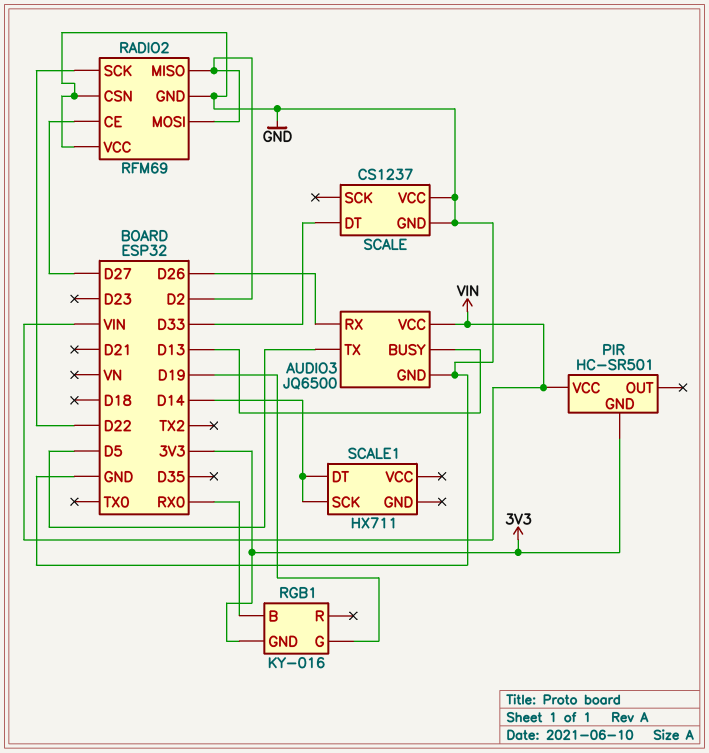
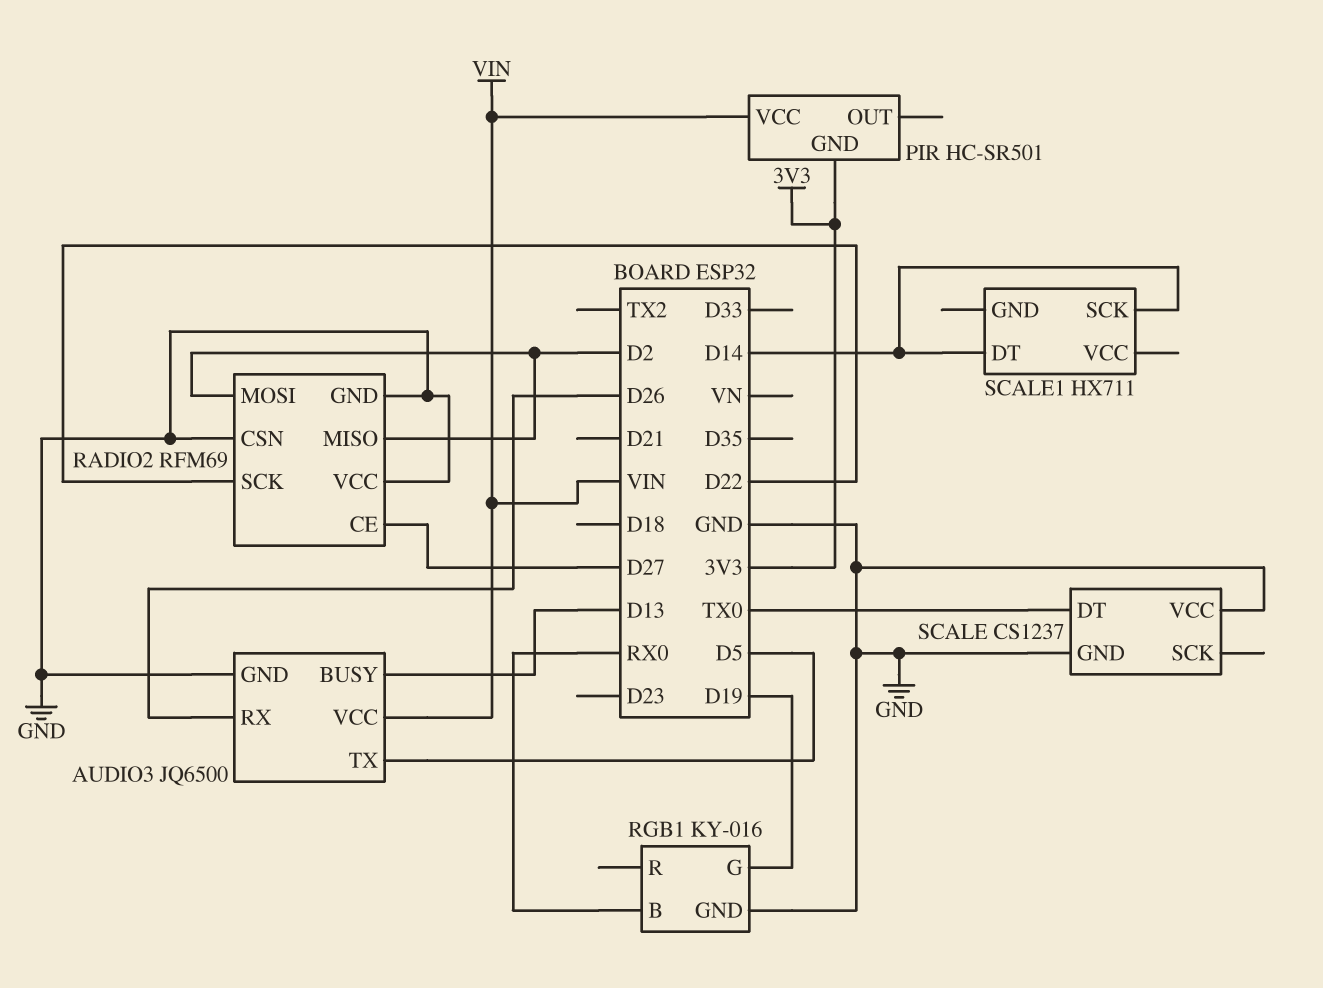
RGB1 pin GND: 3V3 -> GND
SCALE pin DT: D33 -> TX0

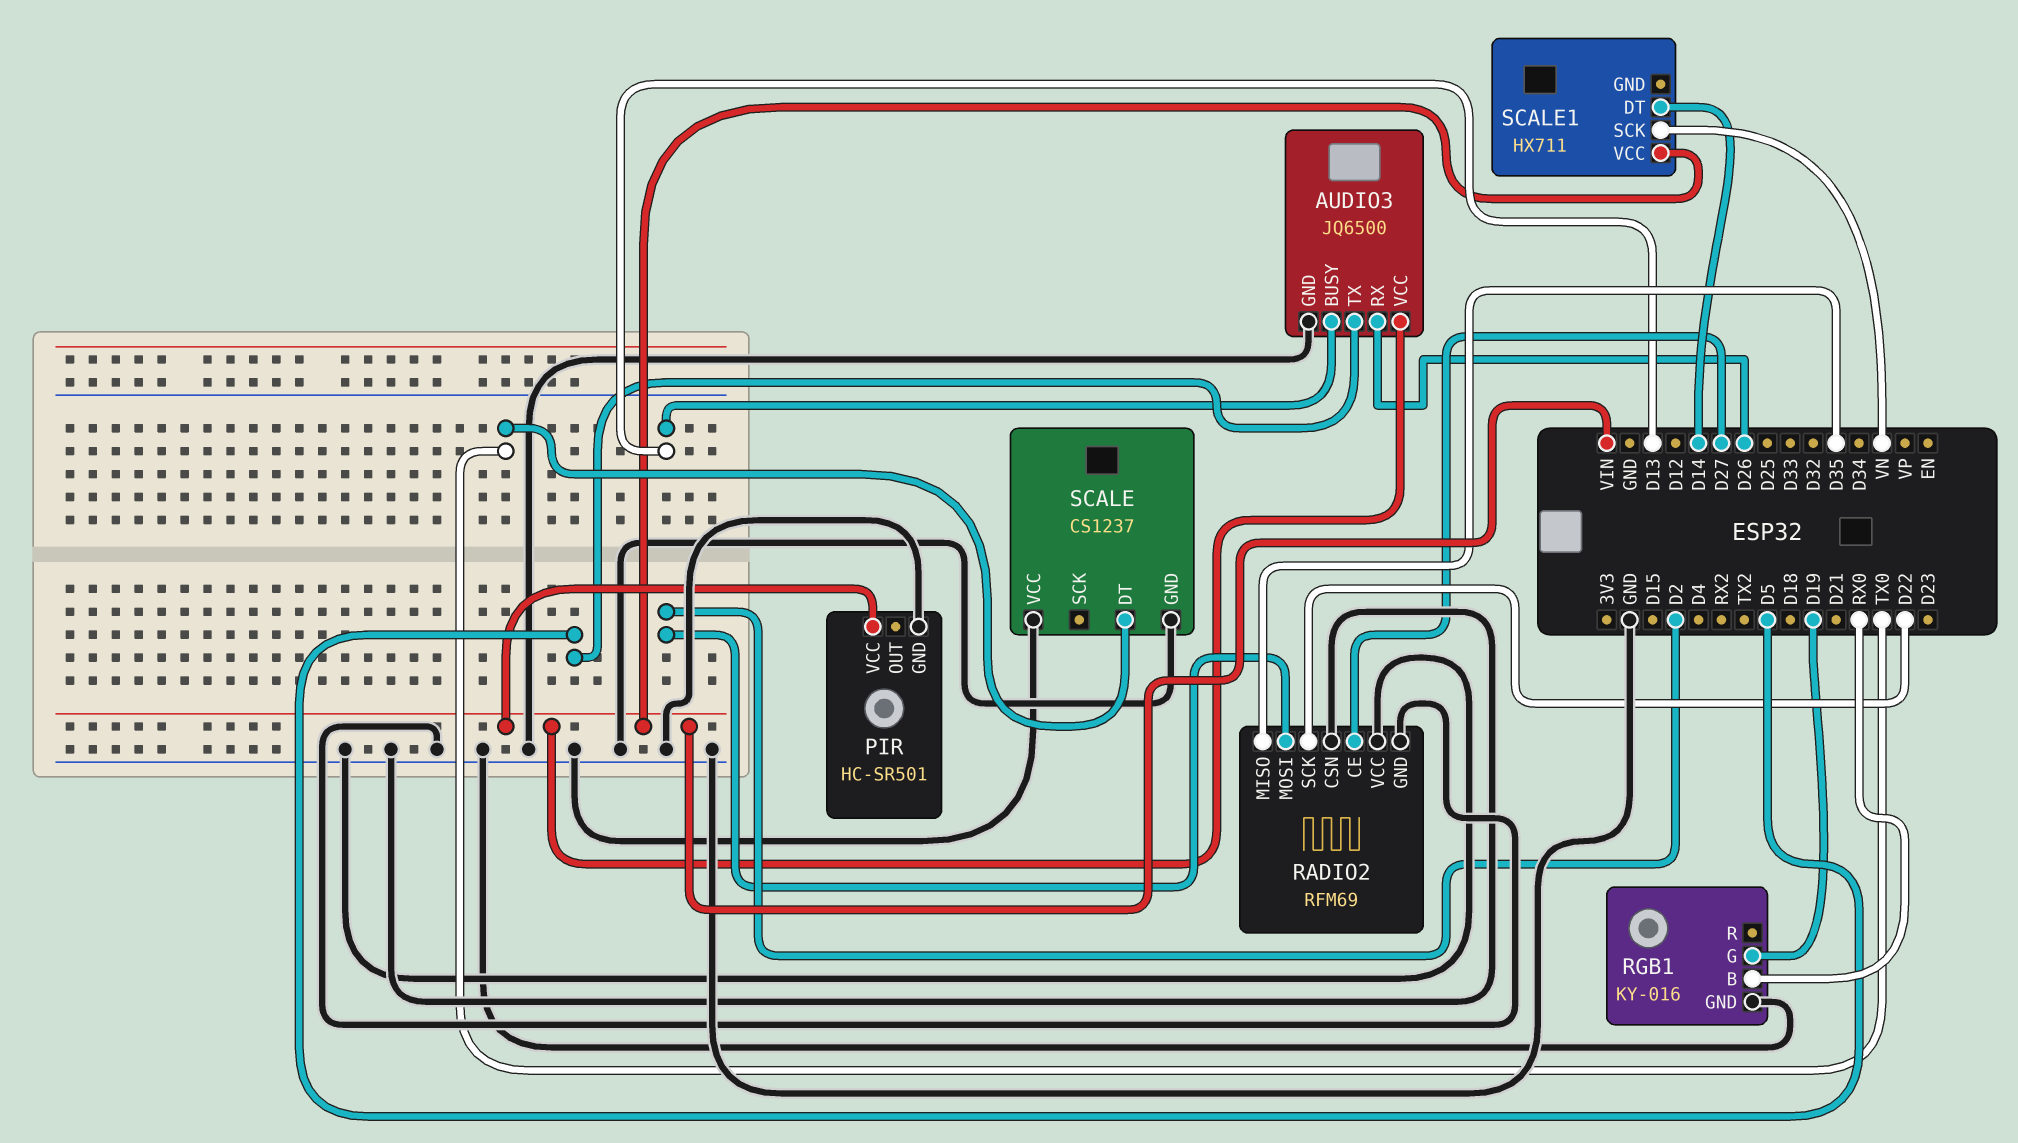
PIR pin GND: 3V3 -> GND
RADIO2 pin MISO: D2 -> D35
SCALE1 pin SCK: D14 -> VN
SCALE1 pin VCC: none -> VIN

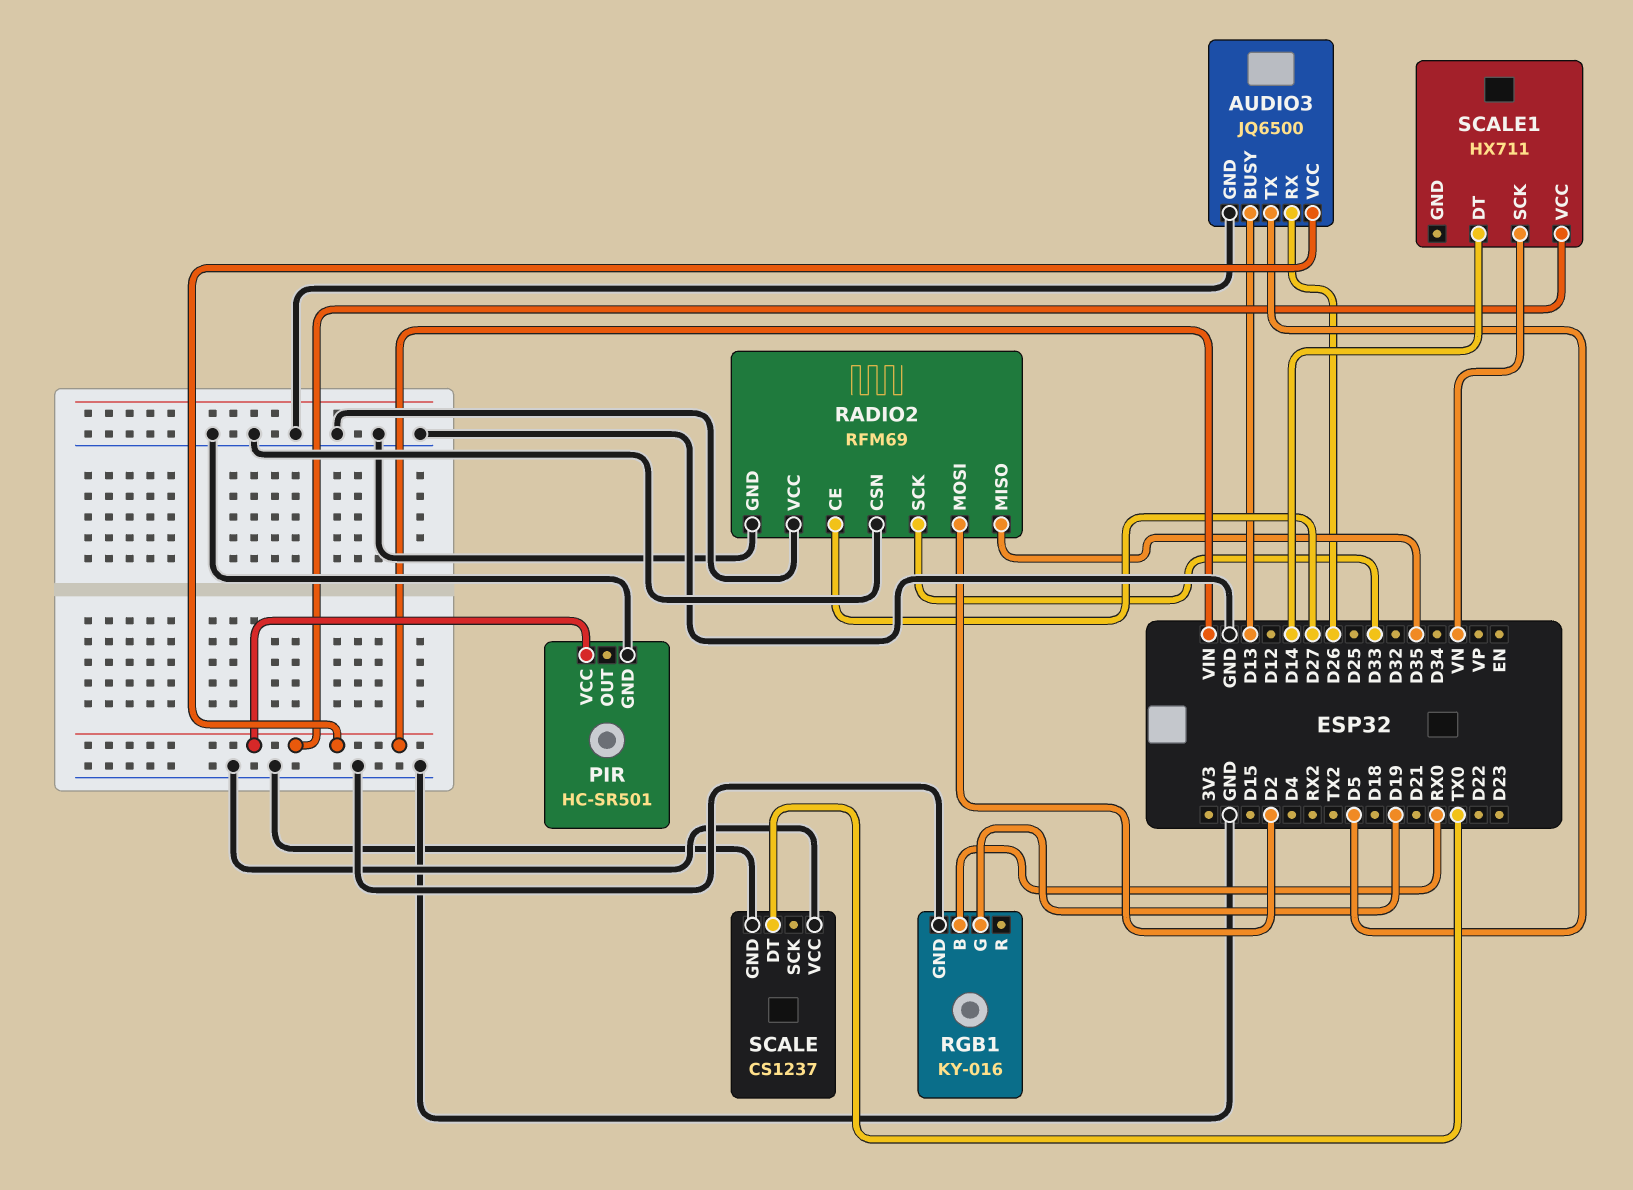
RADIO2 pin SCK: D22 -> D33

